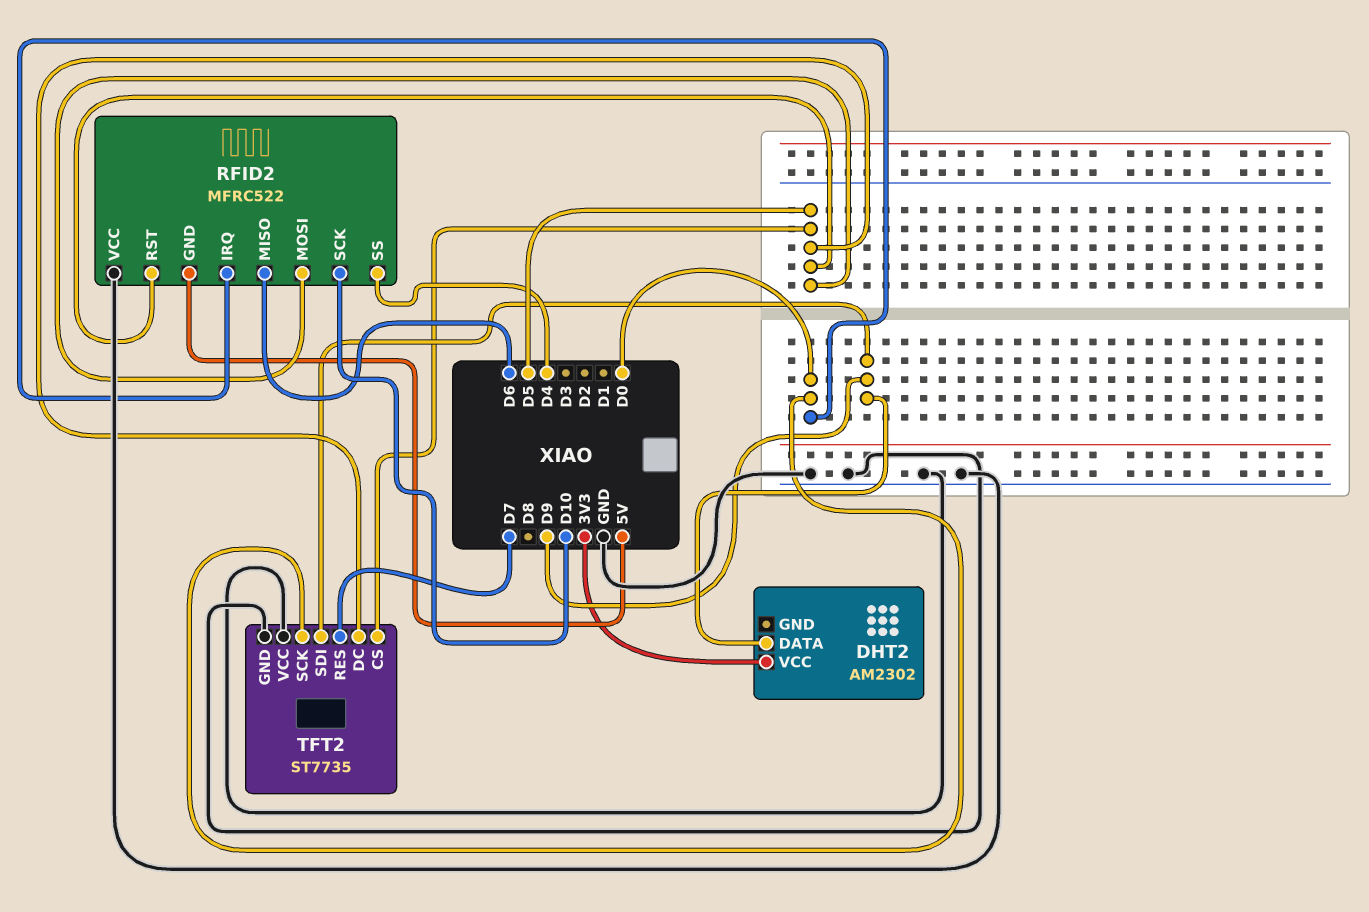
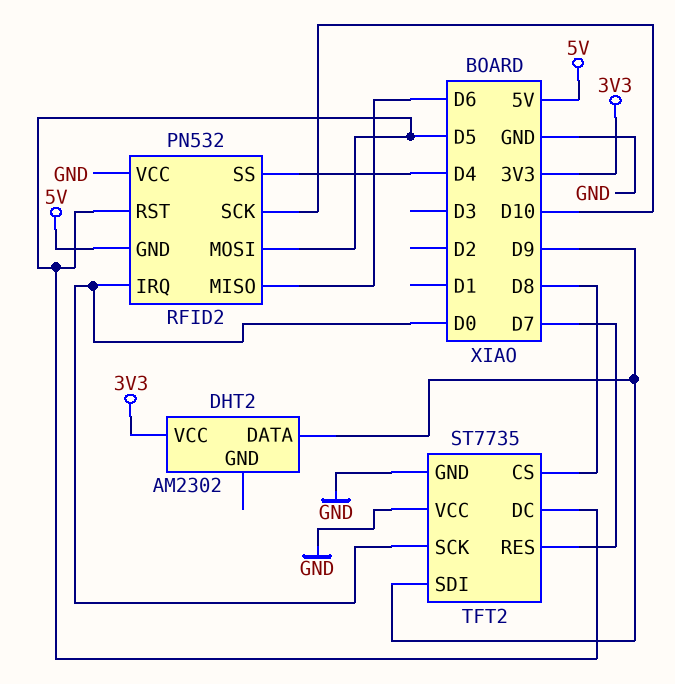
RFID2: MFRC522 -> PN532
TFT2 pin CS: D5 -> D8

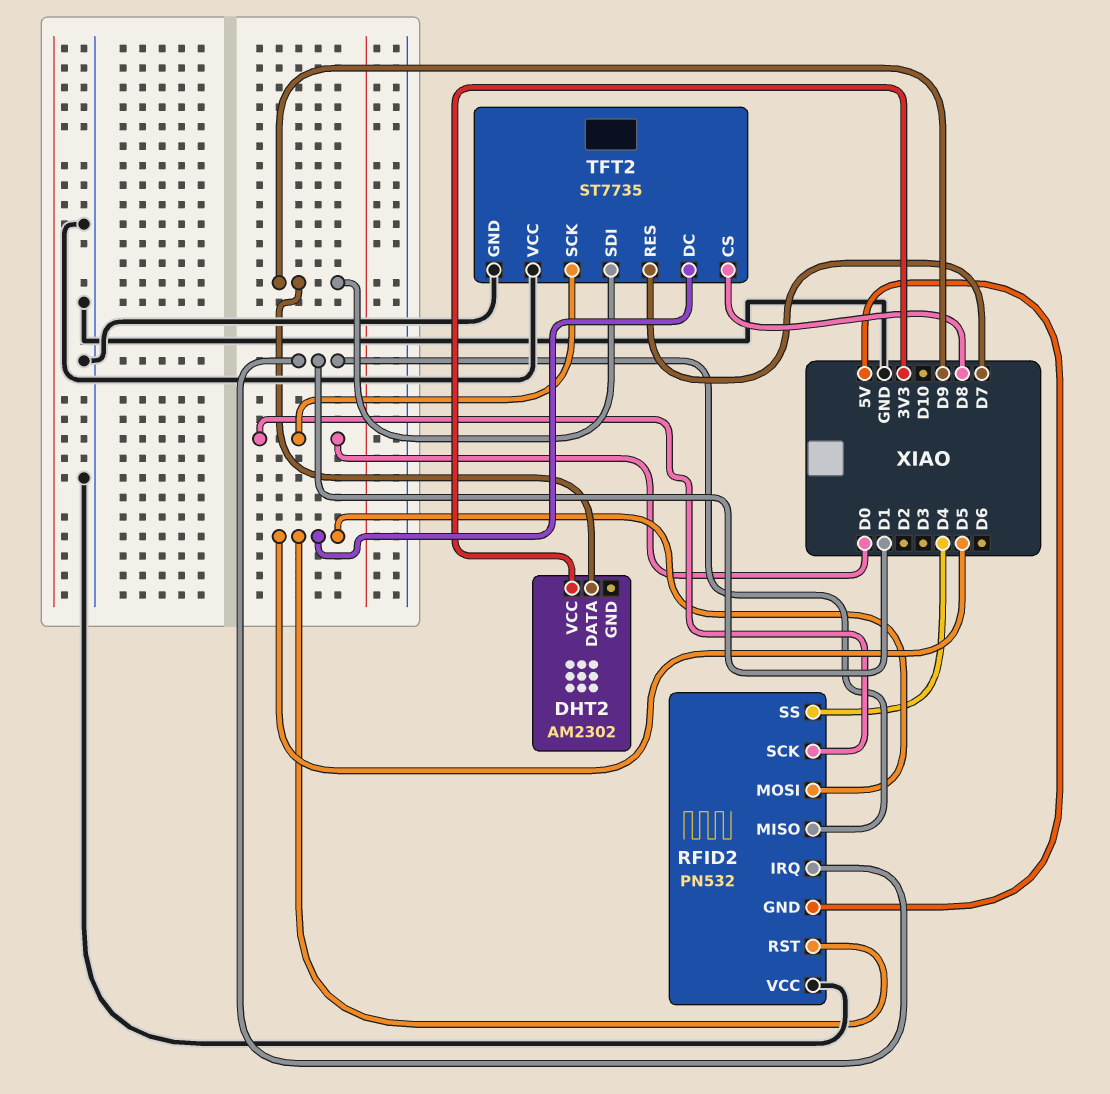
RFID2 pin IRQ: D0 -> D1
RFID2 pin MISO: D6 -> D1
RFID2 pin SCK: D10 -> D0

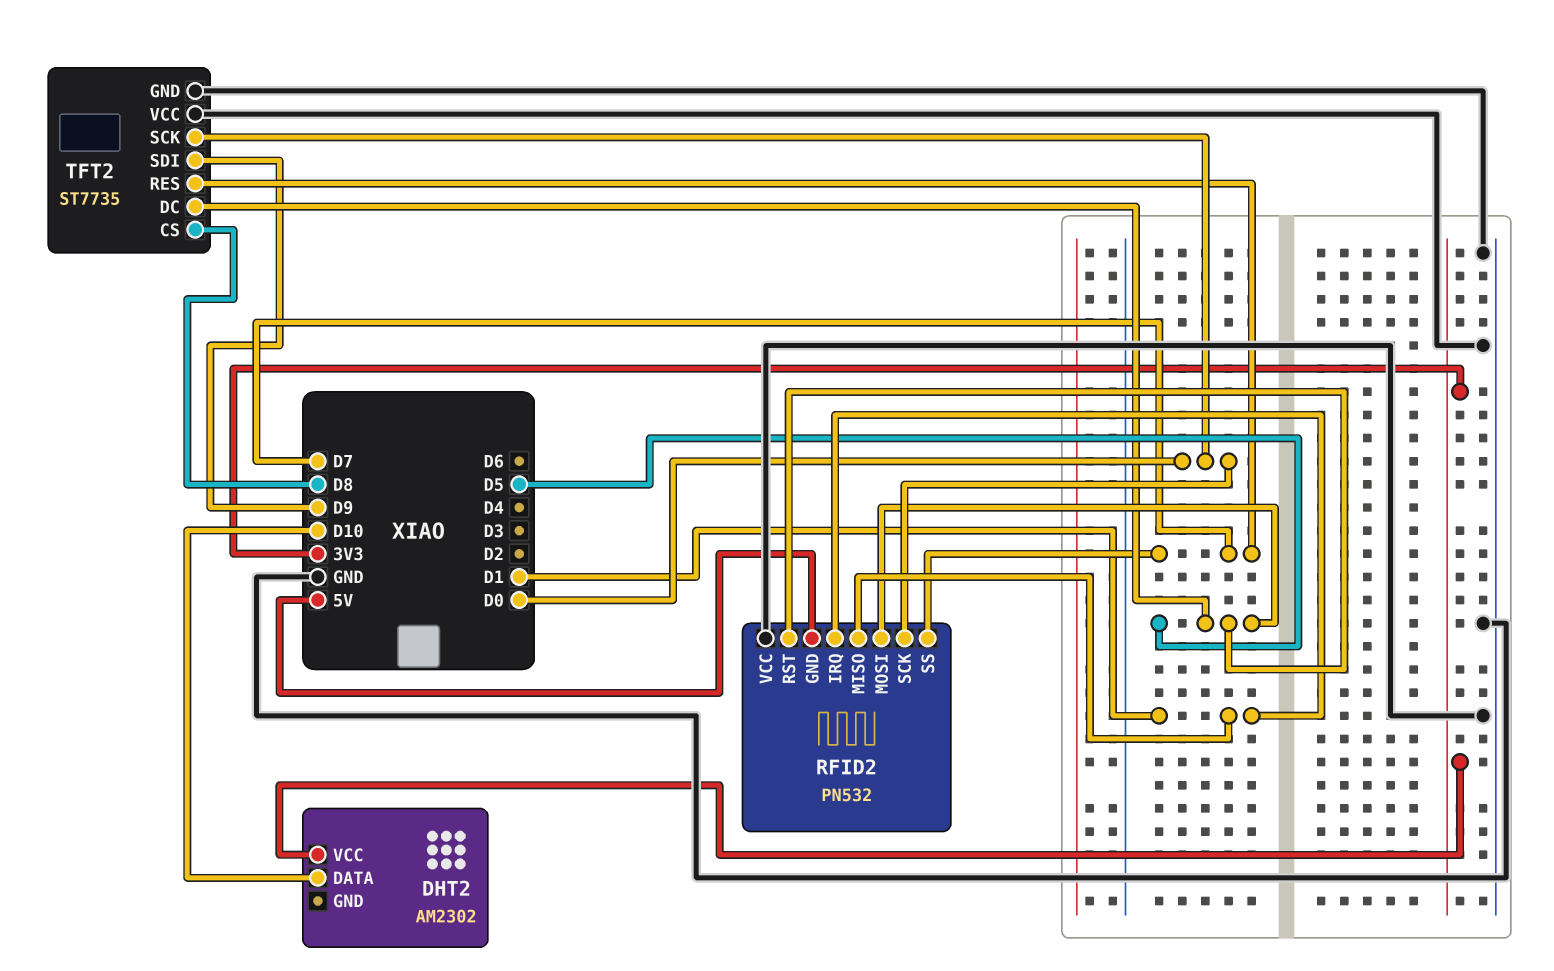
DHT2 pin DATA: D9 -> D10
RFID2 pin SS: D4 -> D7

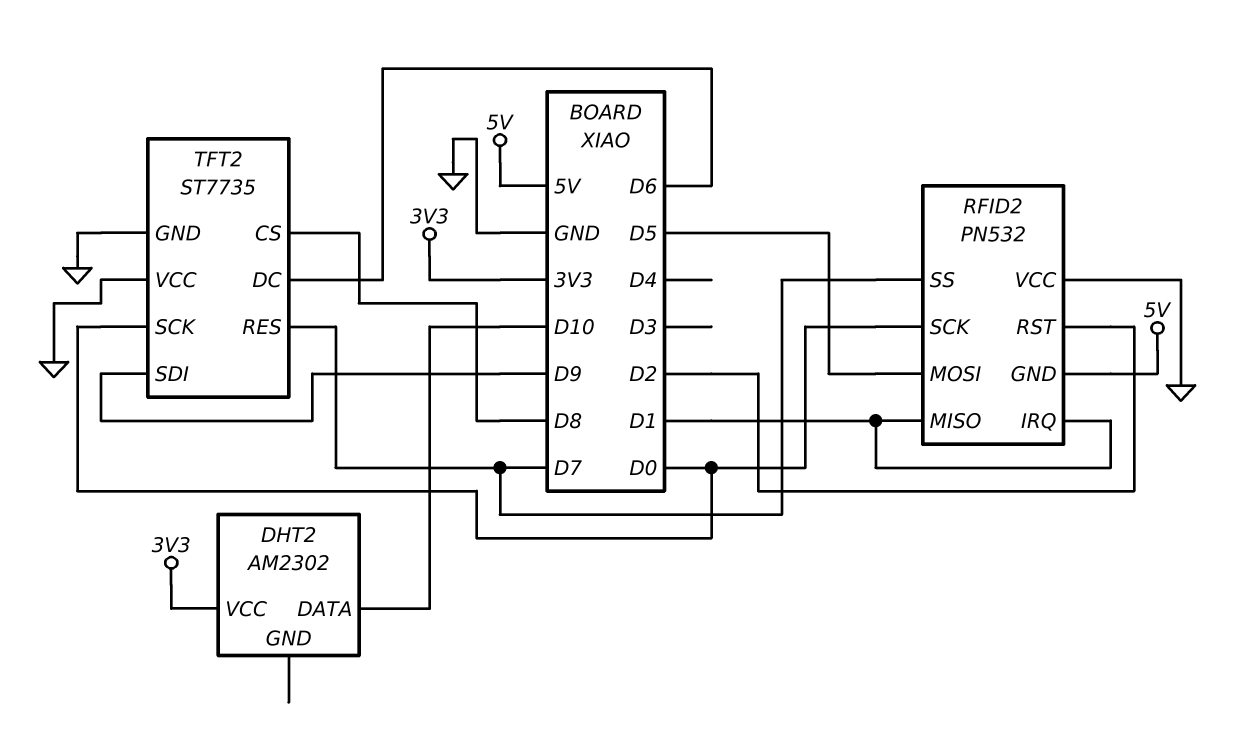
RFID2 pin RST: D5 -> D2
TFT2 pin DC: D5 -> D6

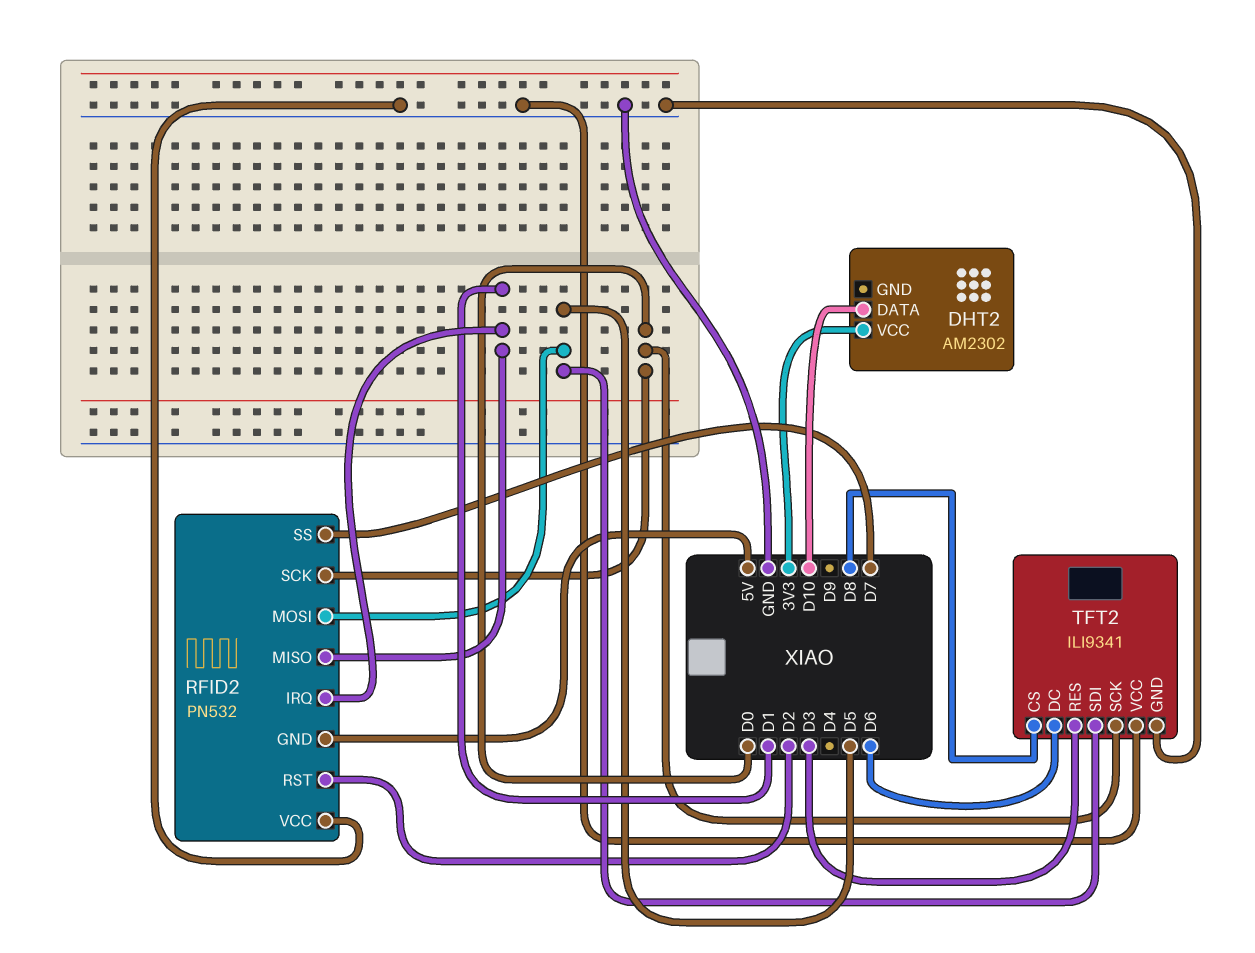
TFT2: ST7735 -> ILI9341
TFT2 pin RES: D7 -> D3
TFT2 pin SDI: D9 -> D5

